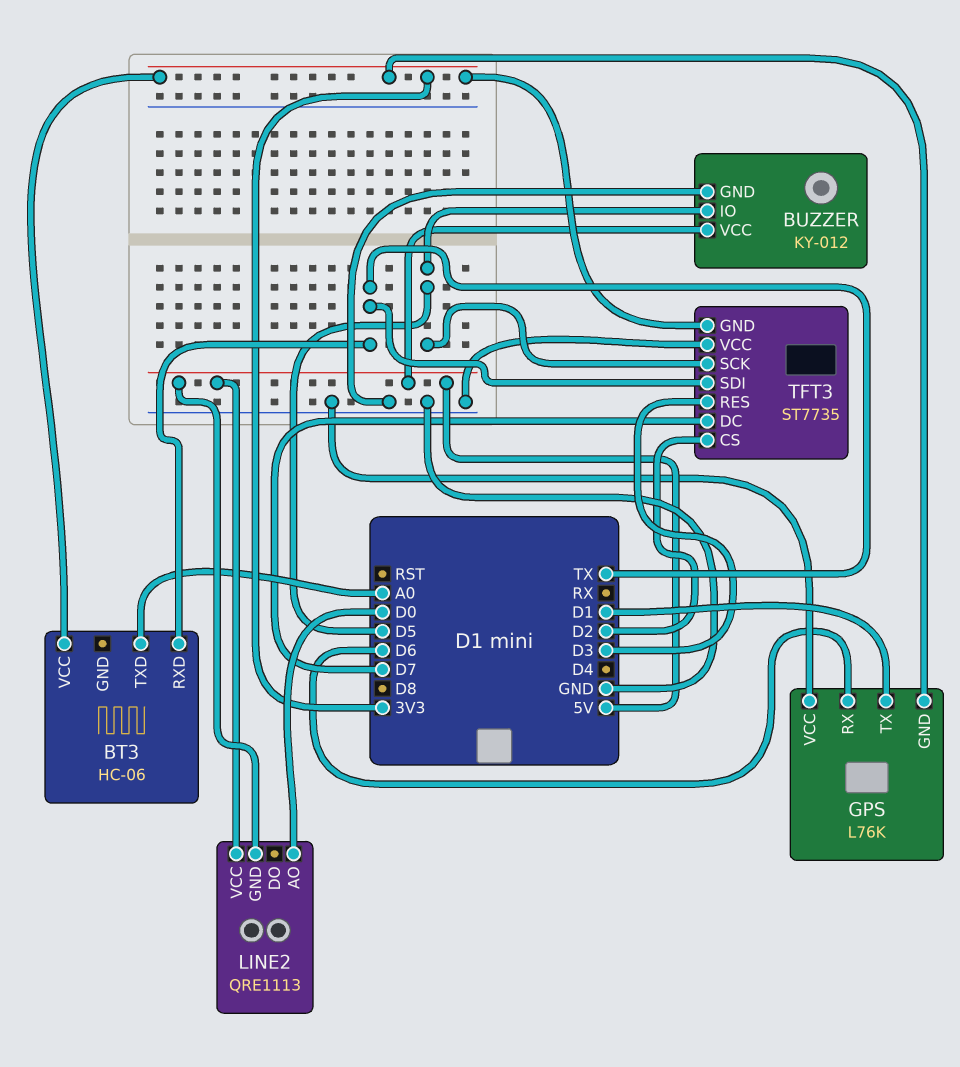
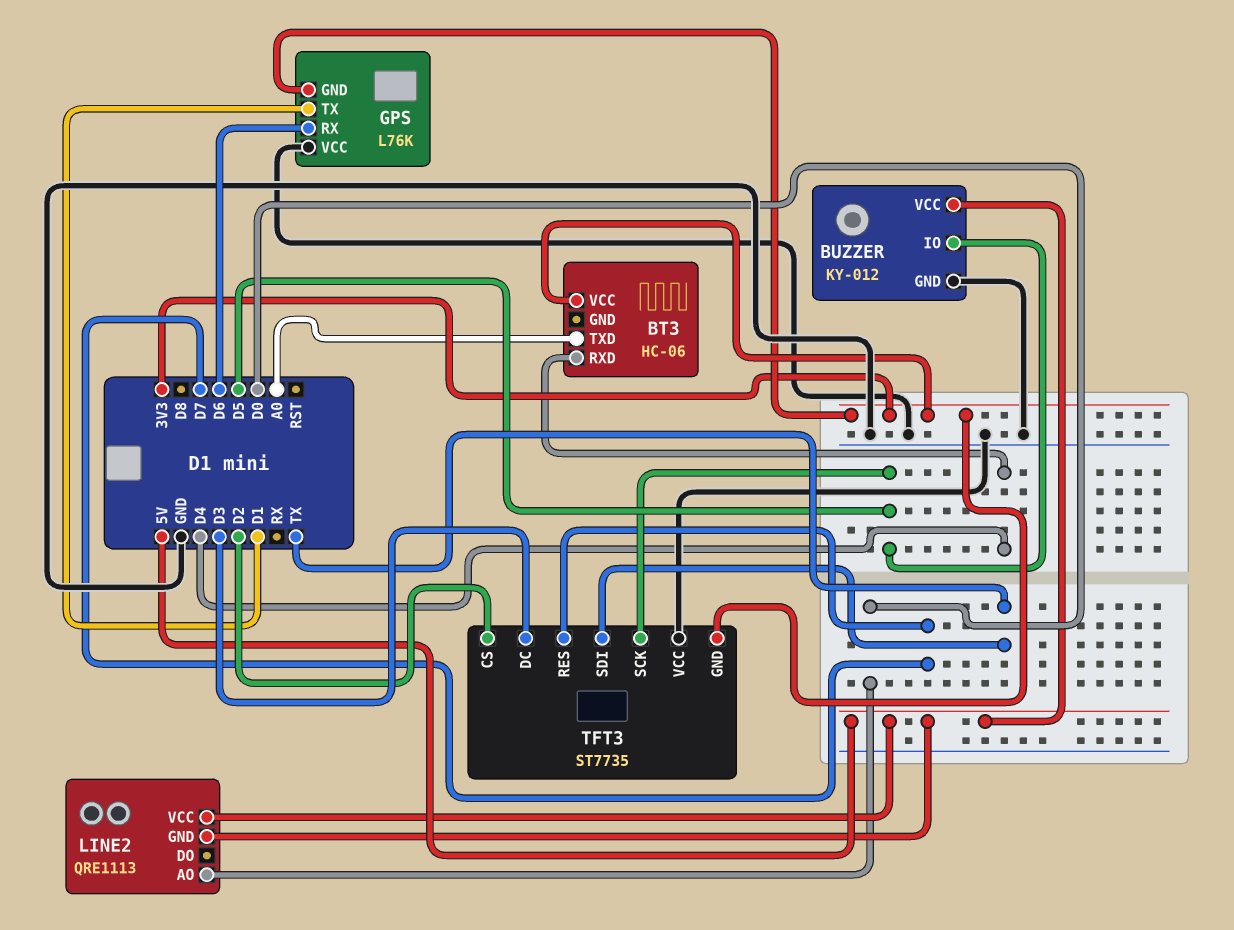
BT3 pin RXD: TX -> D4
TFT3 pin DC: D7 -> D3
TFT3 pin RES: D3 -> D7

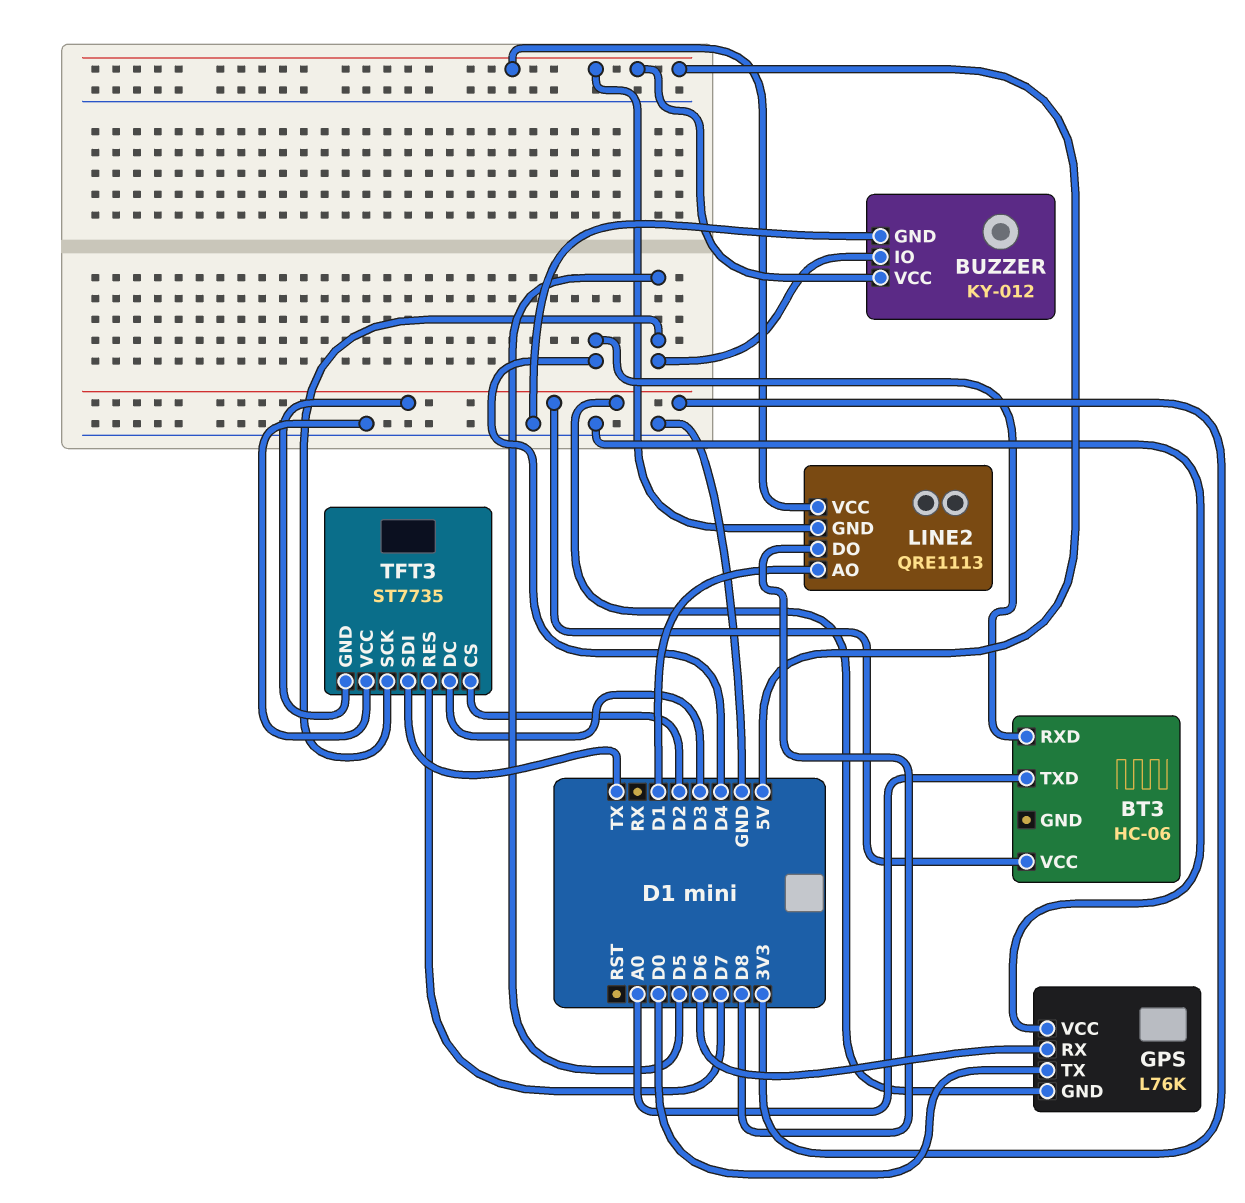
GPS pin TX: D1 -> D0
LINE2 pin AO: D0 -> D1
LINE2 pin DO: none -> D8

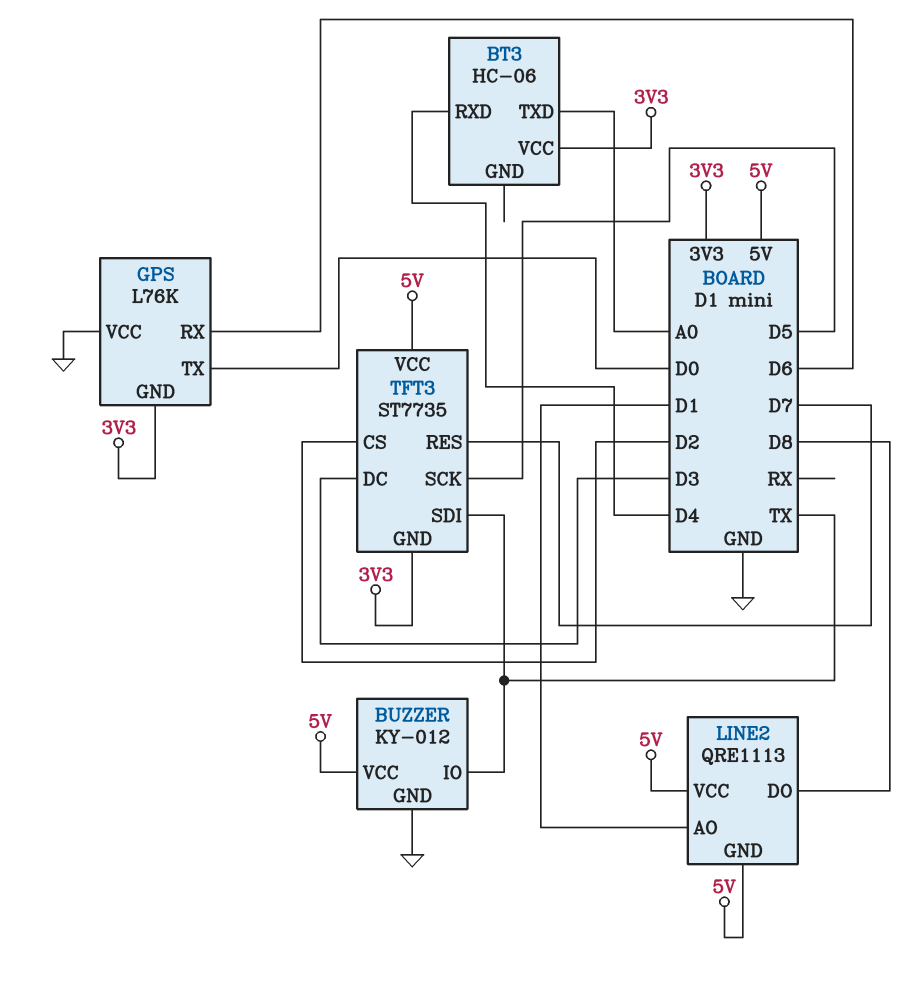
BUZZER pin IO: D5 -> TX
TFT3 pin VCC: GND -> 5V

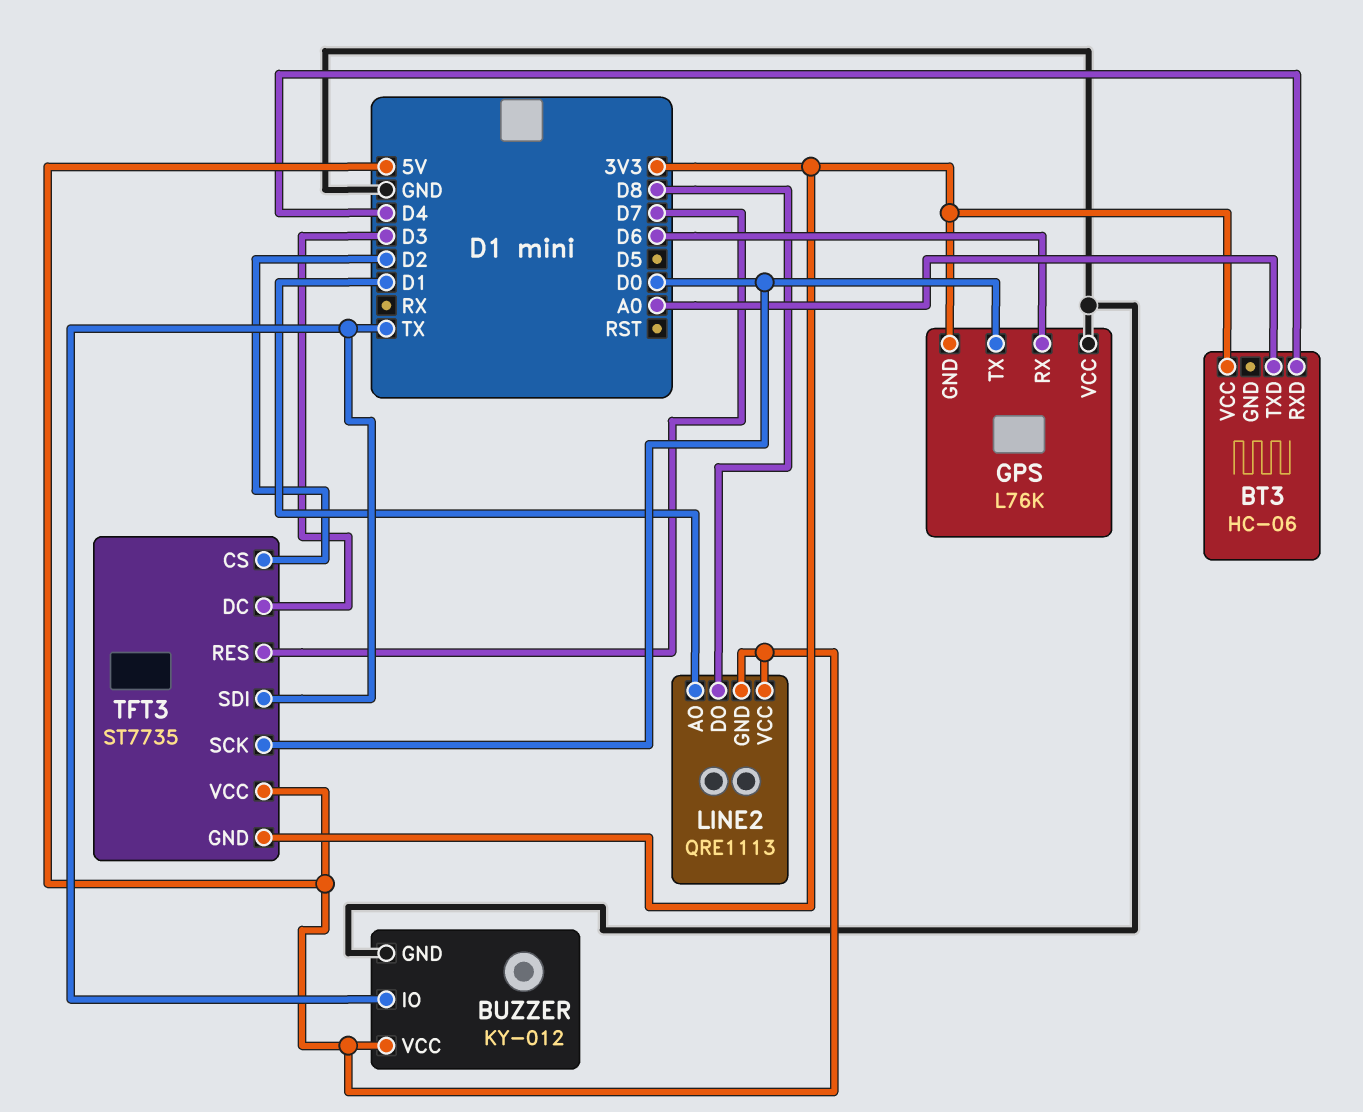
TFT3 pin SCK: D5 -> D0

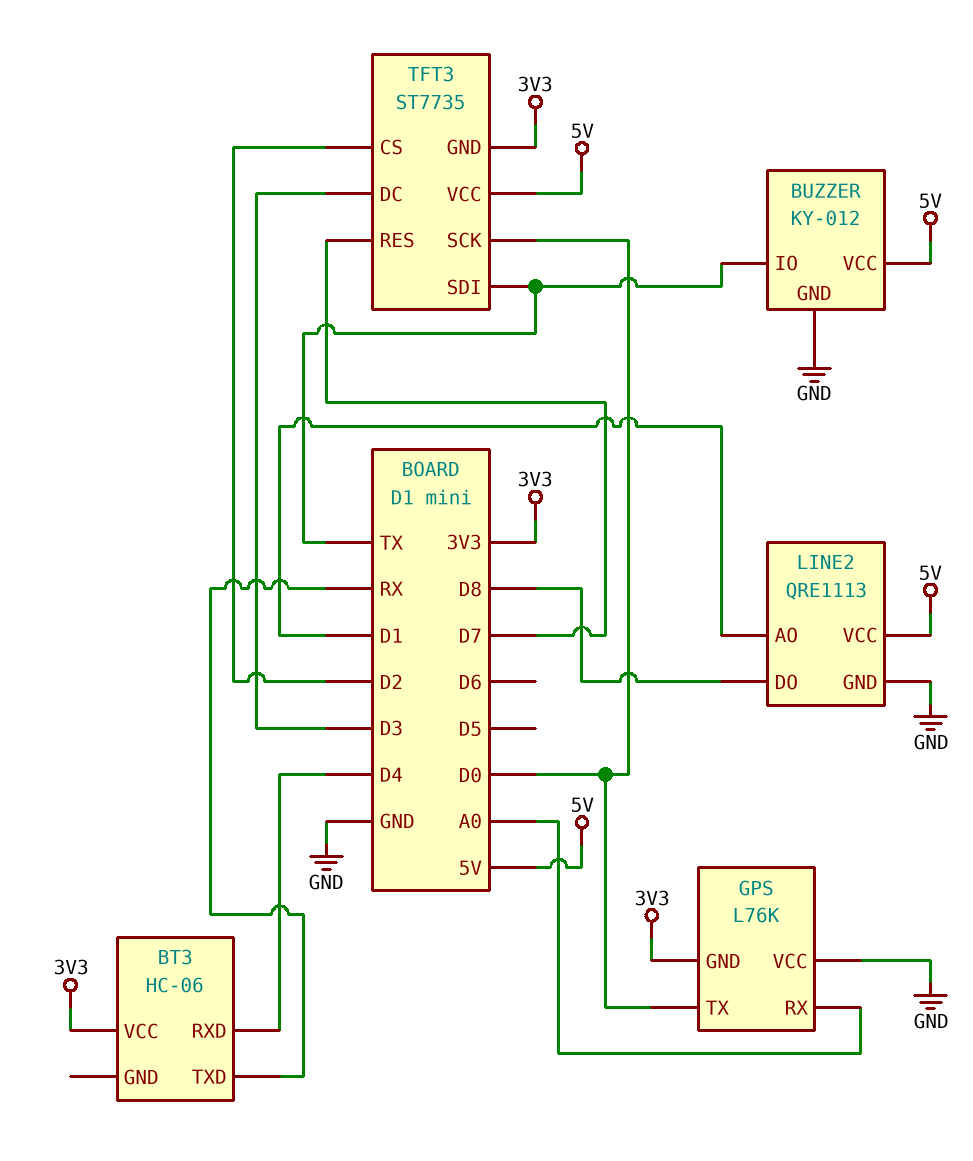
BT3 pin TXD: A0 -> RX
GPS pin RX: D6 -> A0
LINE2 pin GND: 5V -> GND

